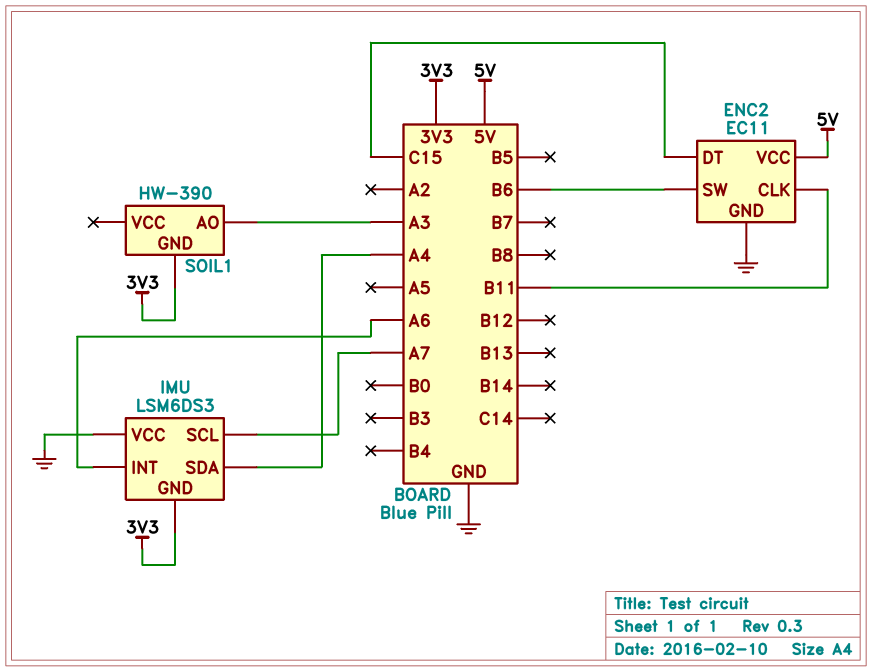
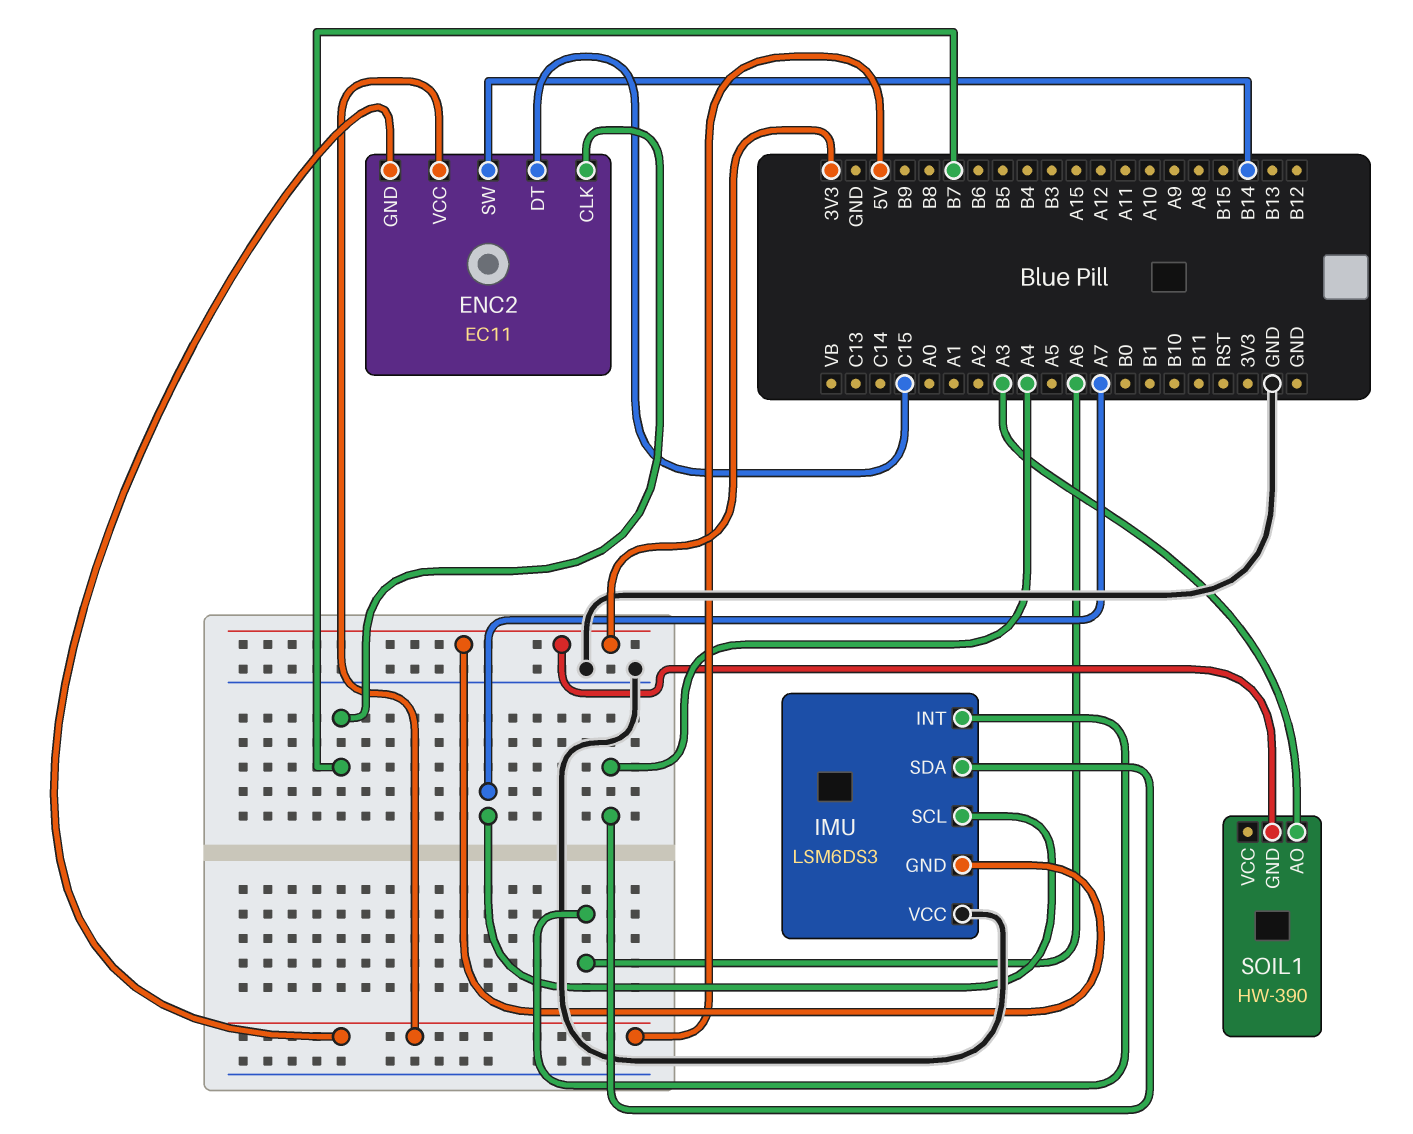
ENC2 pin CLK: B11 -> B7
ENC2 pin GND: GND -> 5V
ENC2 pin SW: B6 -> B14

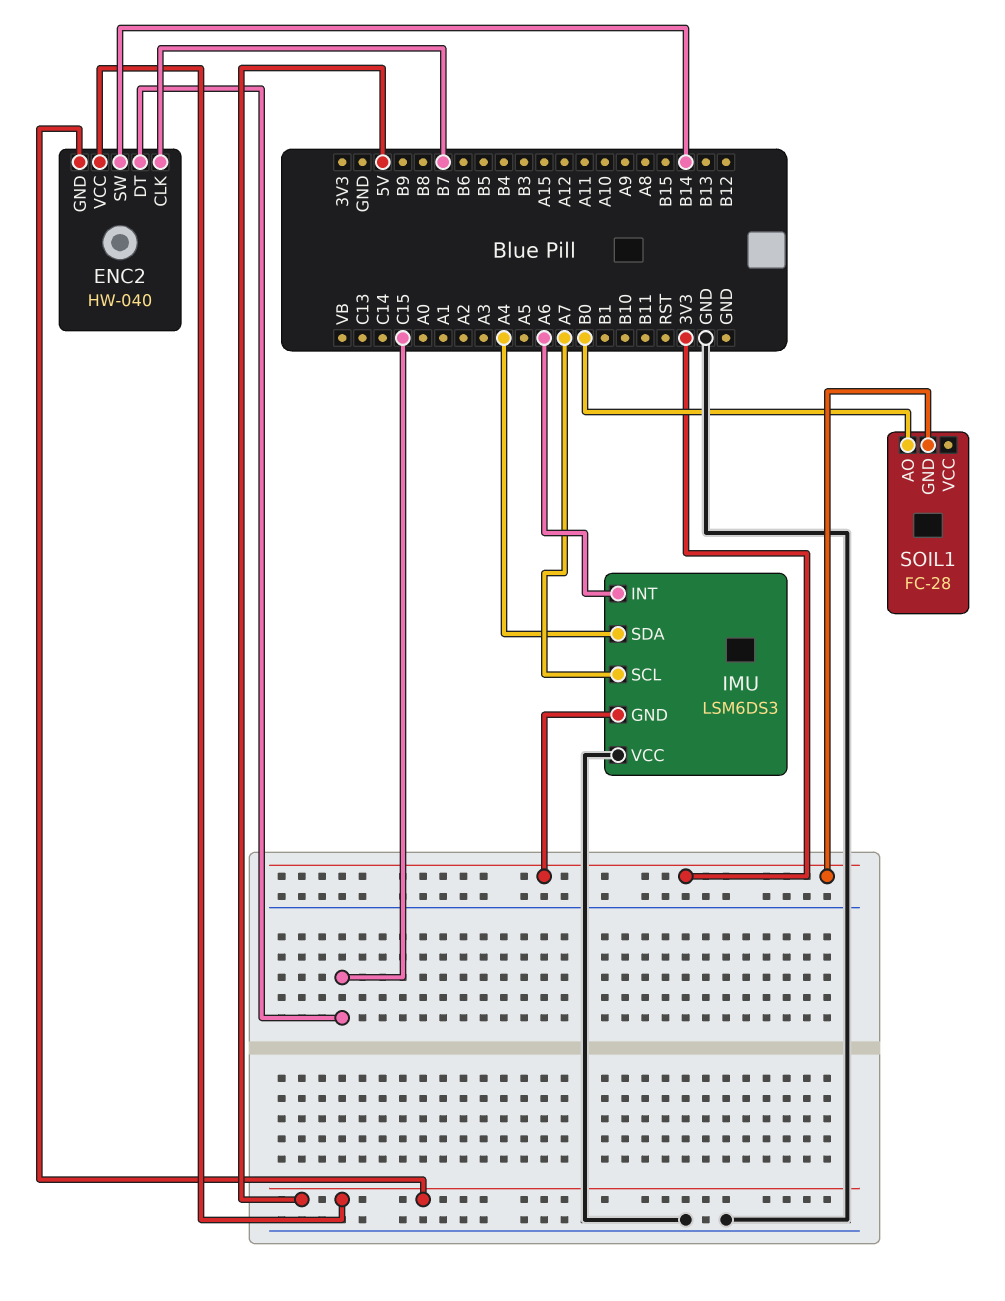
ENC2: EC11 -> HW-040
SOIL1: HW-390 -> FC-28
SOIL1 pin AO: A3 -> B0

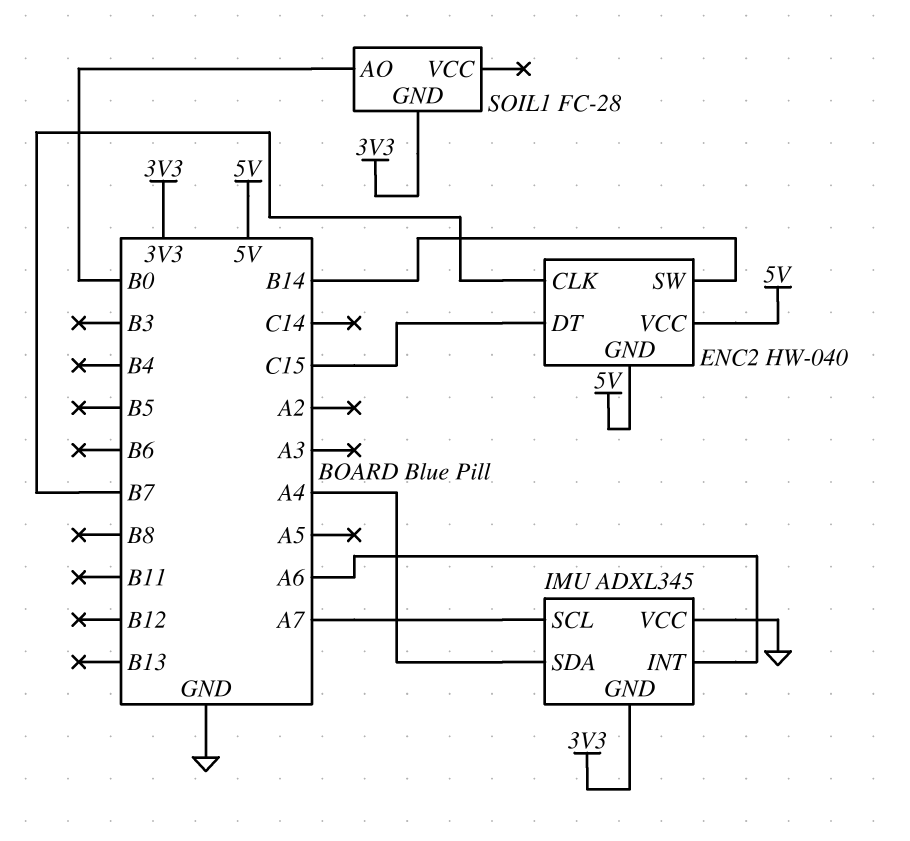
IMU: LSM6DS3 -> ADXL345

